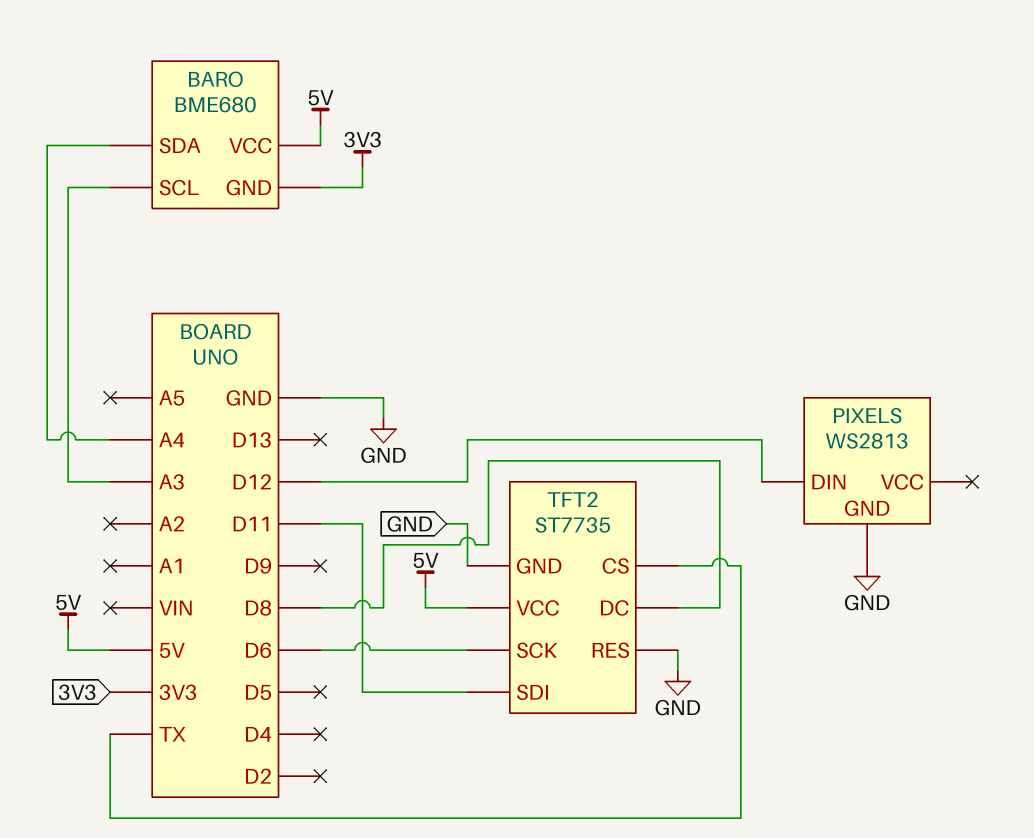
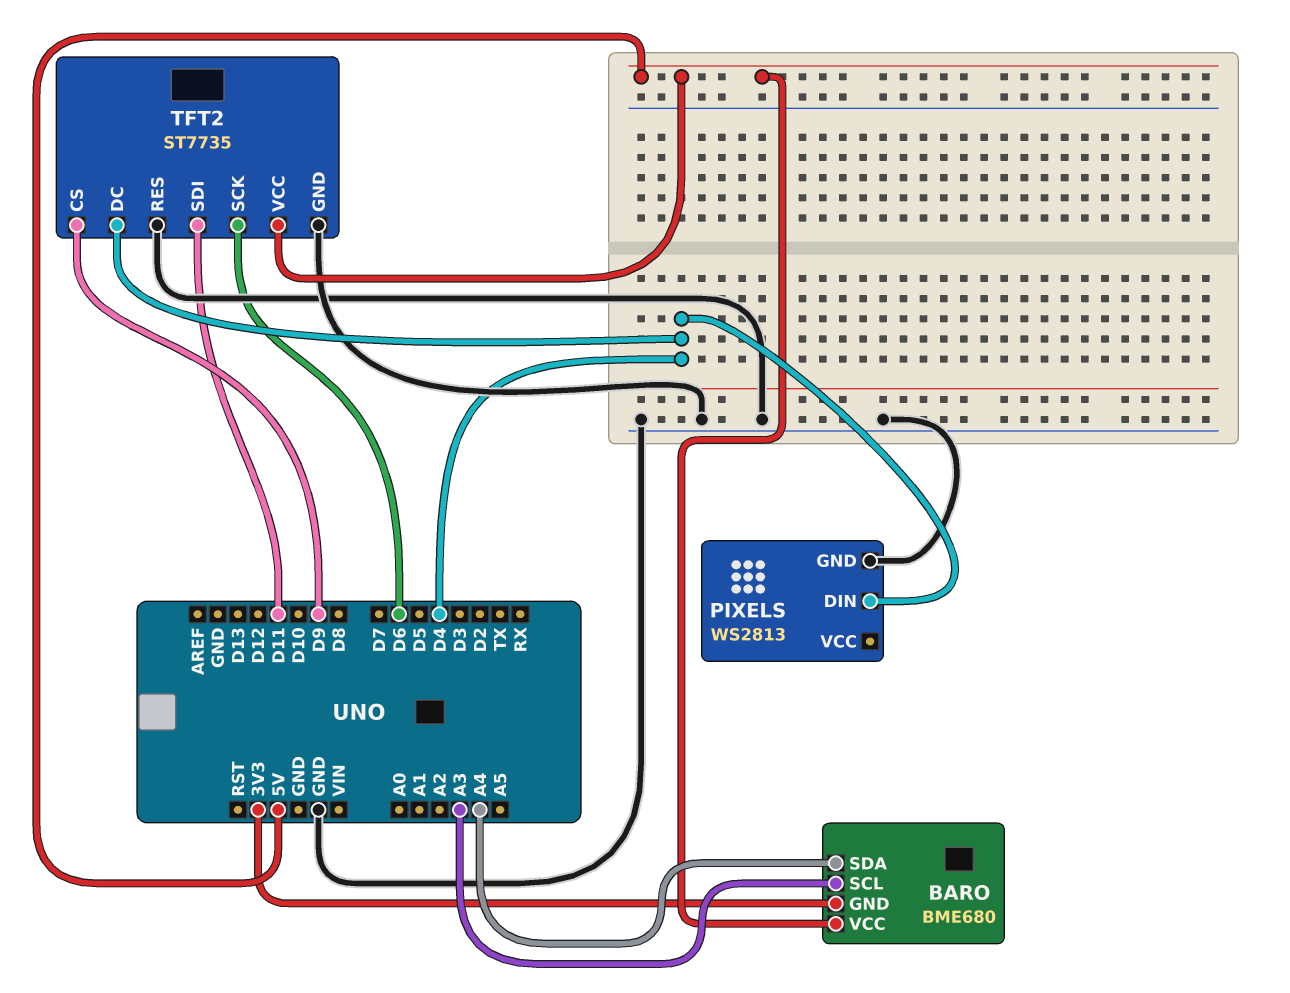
PIXELS pin DIN: D12 -> D4
TFT2 pin CS: TX -> D9
TFT2 pin DC: D8 -> D4

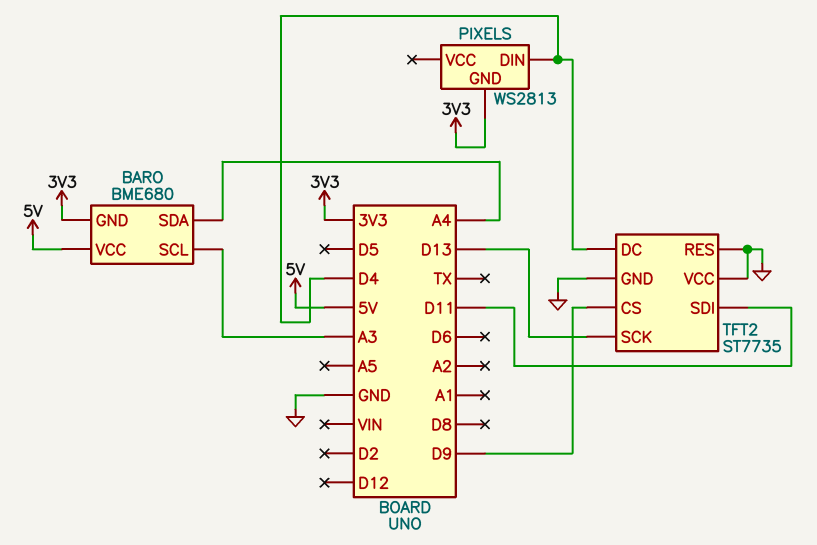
PIXELS pin GND: GND -> 3V3
TFT2 pin SCK: D6 -> D13
TFT2 pin VCC: 5V -> GND

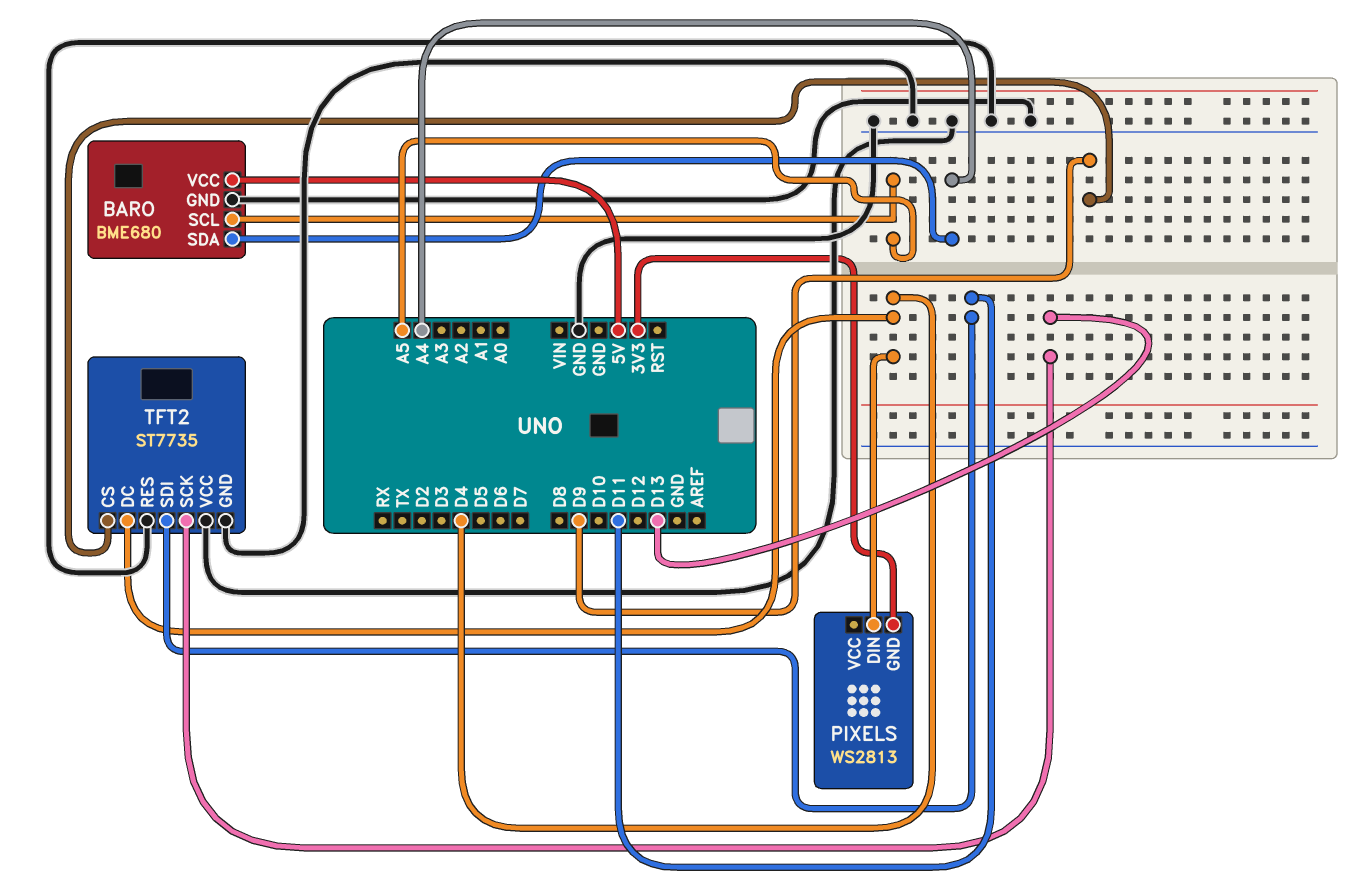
BARO pin GND: 3V3 -> GND
BARO pin SCL: A3 -> A5

